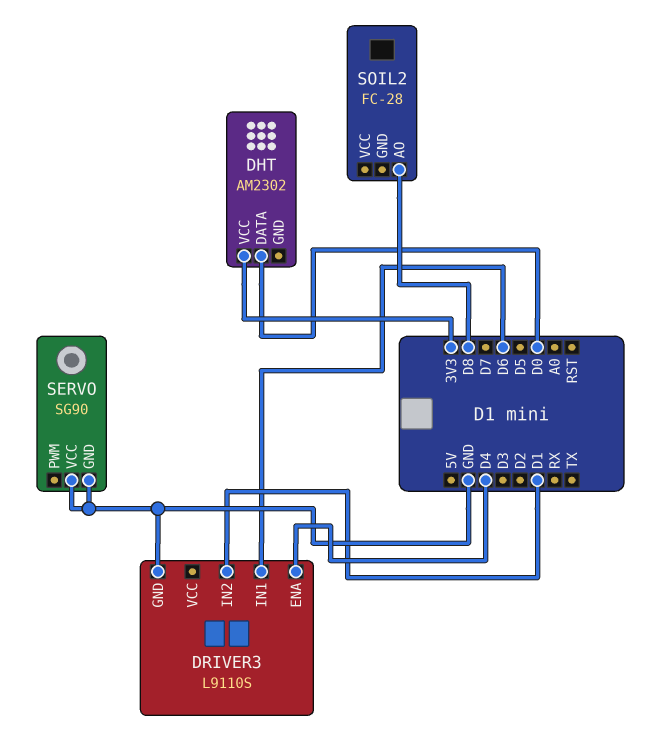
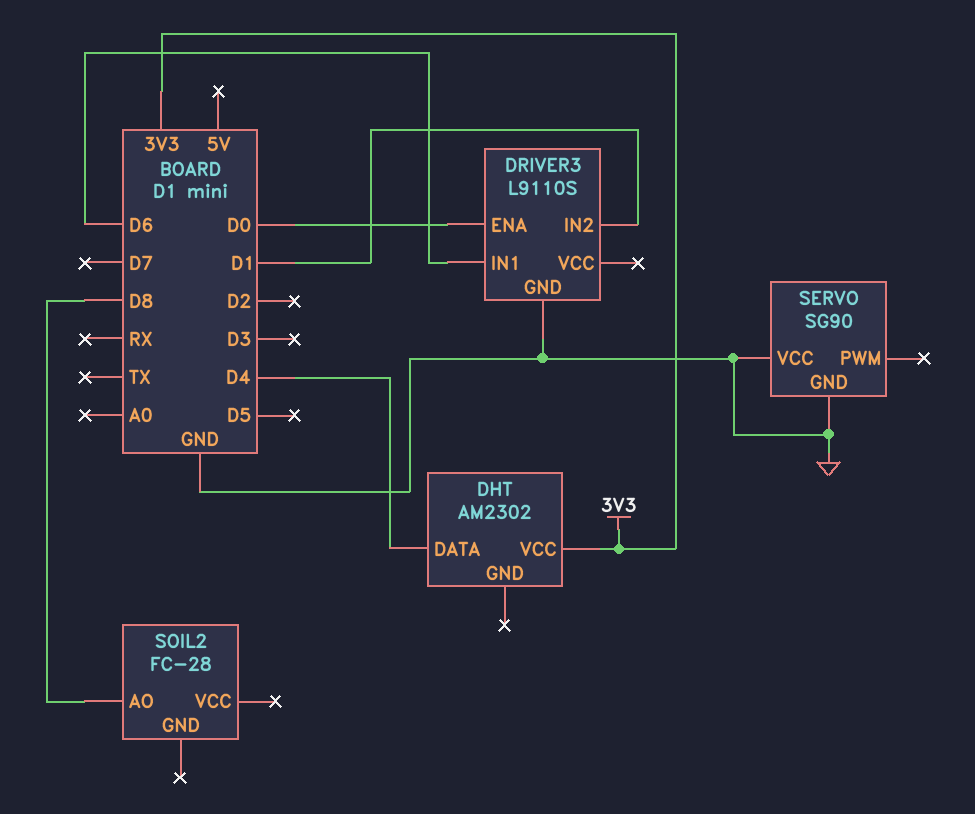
DHT pin DATA: D0 -> D4
DRIVER3 pin ENA: D4 -> D0

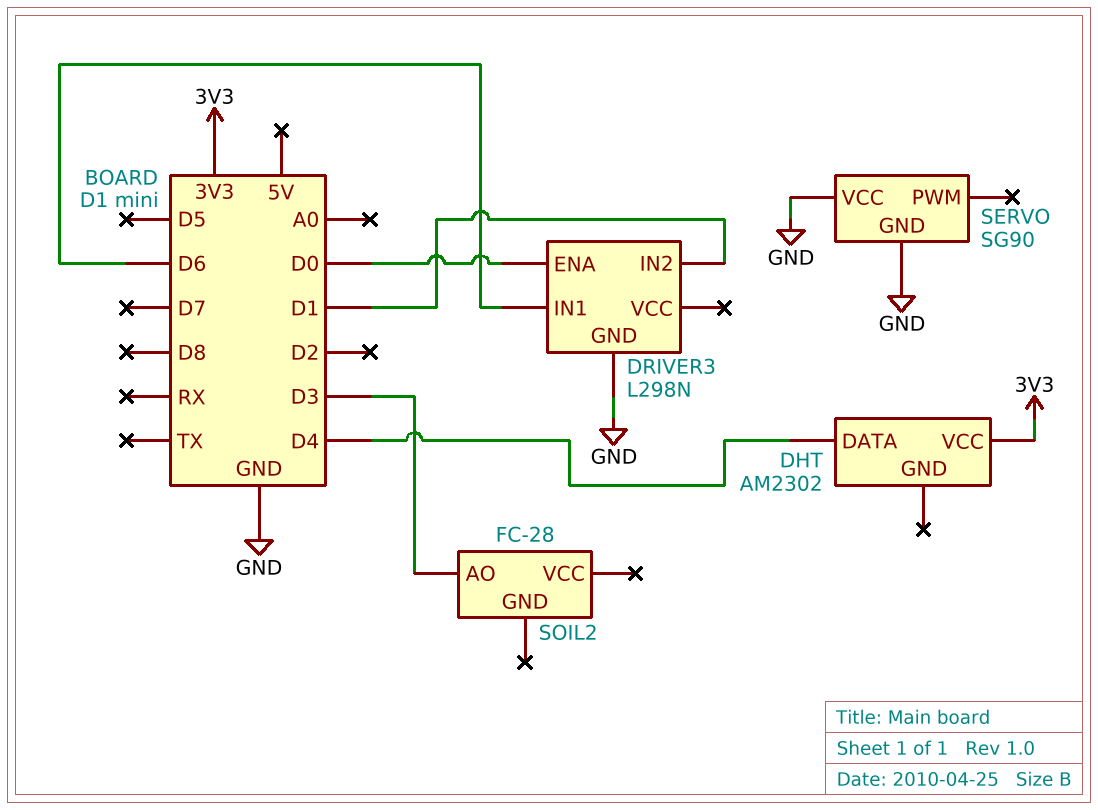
DRIVER3: L9110S -> L298N
SOIL2 pin AO: D8 -> D3

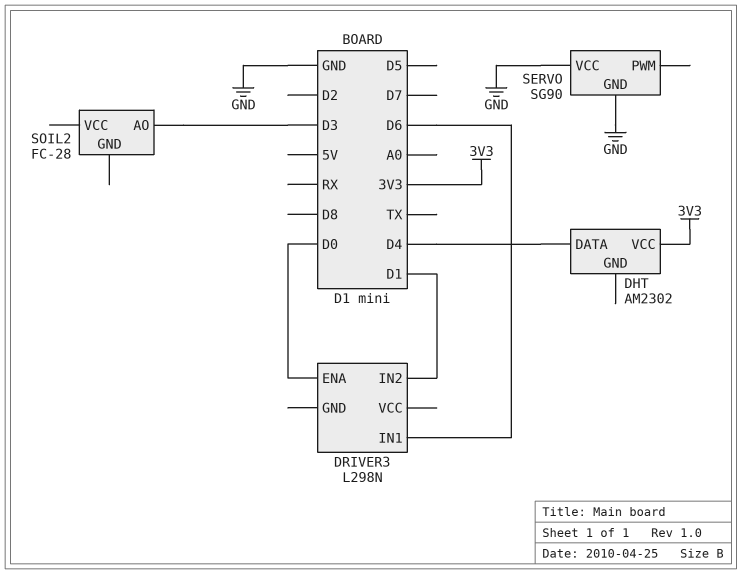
DRIVER3 pin GND: GND -> none

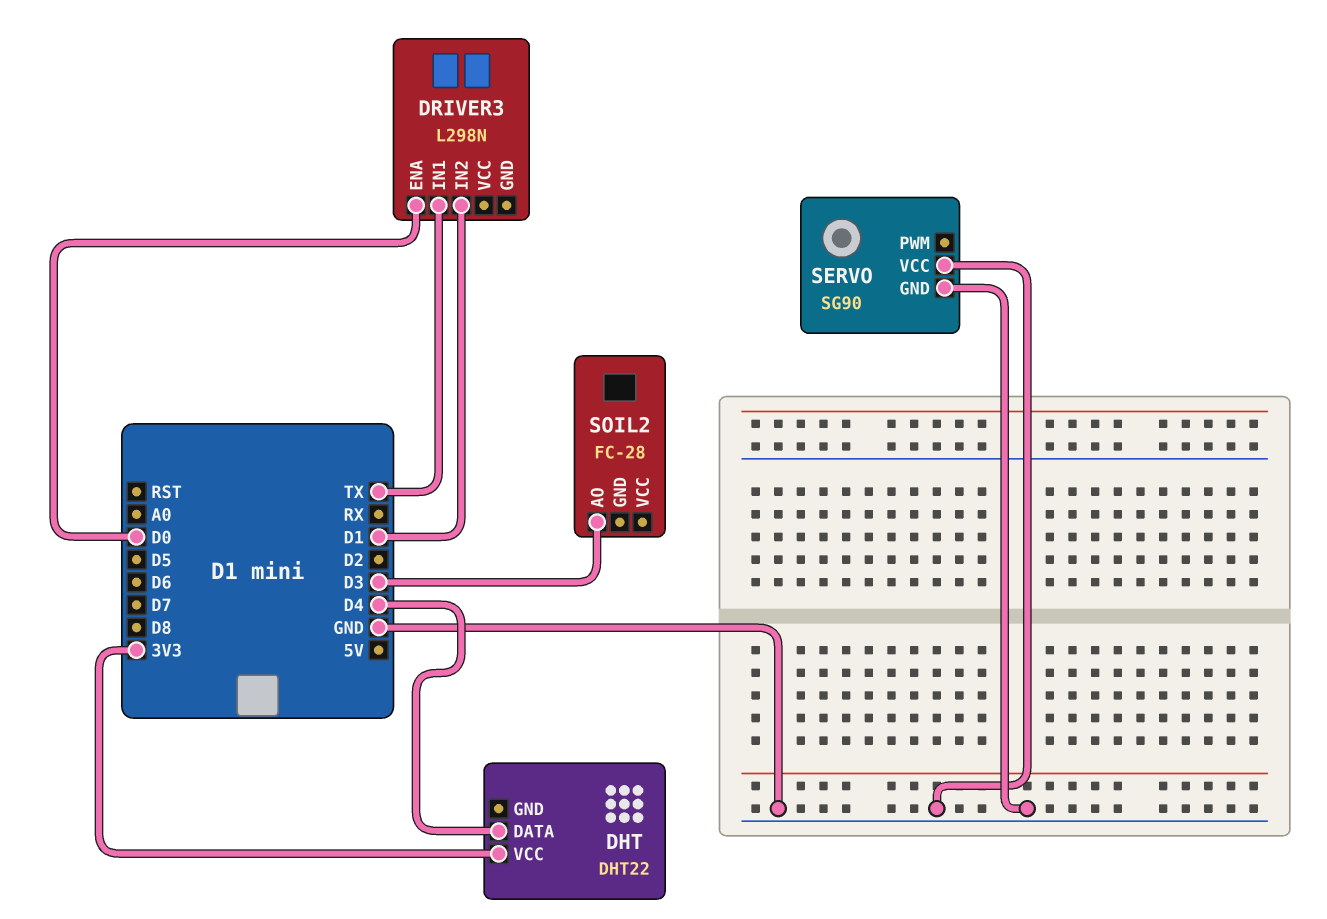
DHT: AM2302 -> DHT22
DRIVER3 pin IN1: D6 -> TX

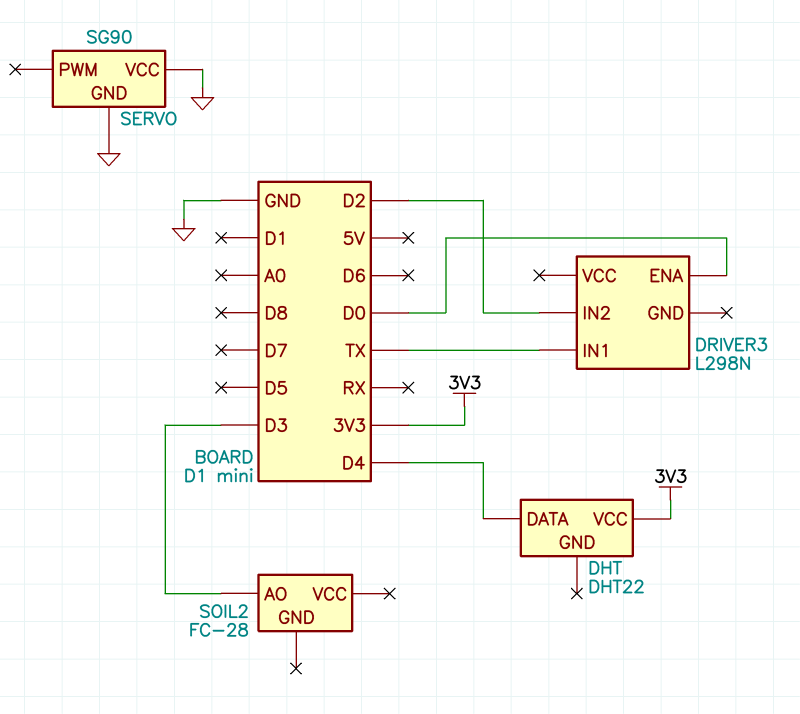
DRIVER3 pin IN2: D1 -> D2

